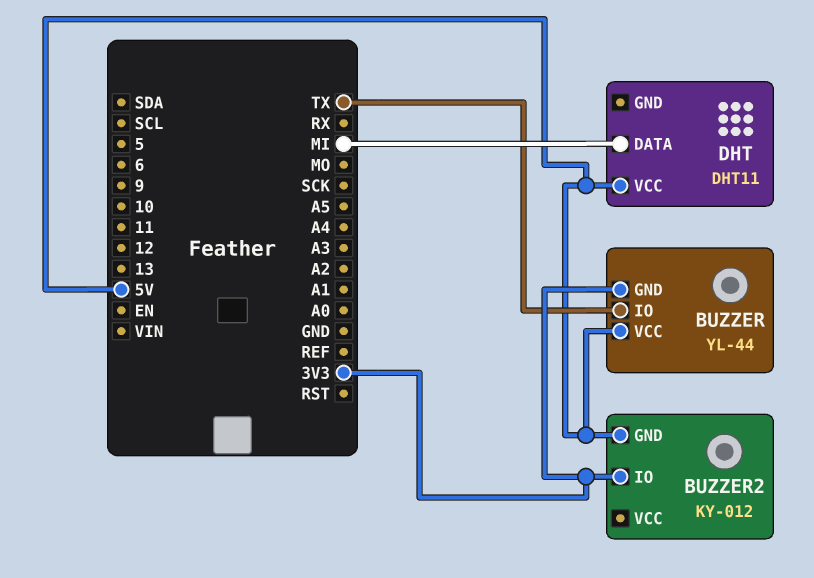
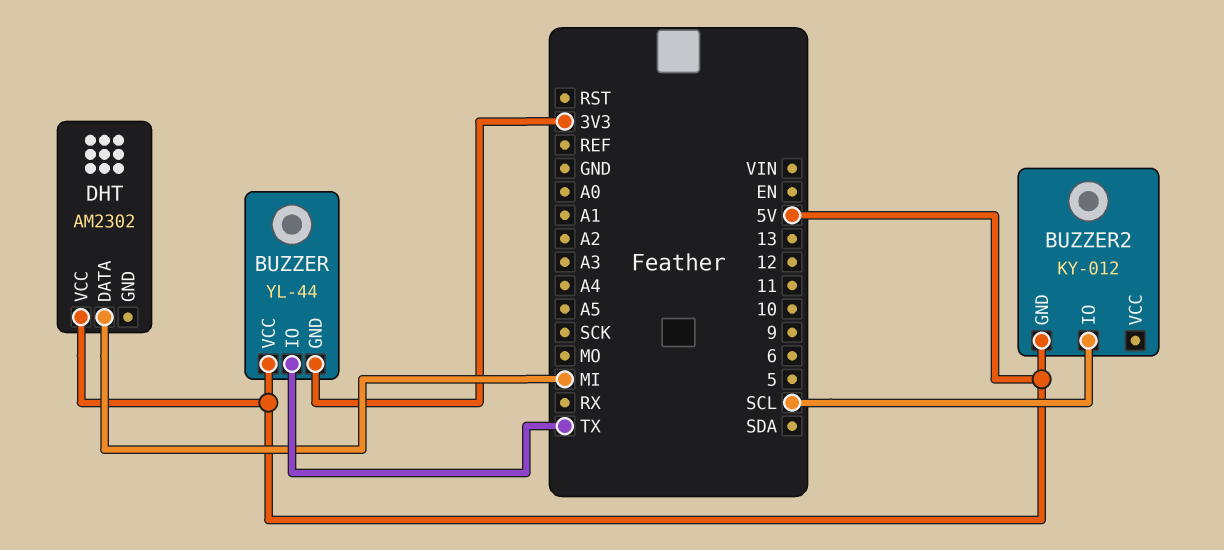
BUZZER2 pin IO: 3V3 -> SCL
DHT: DHT11 -> AM2302

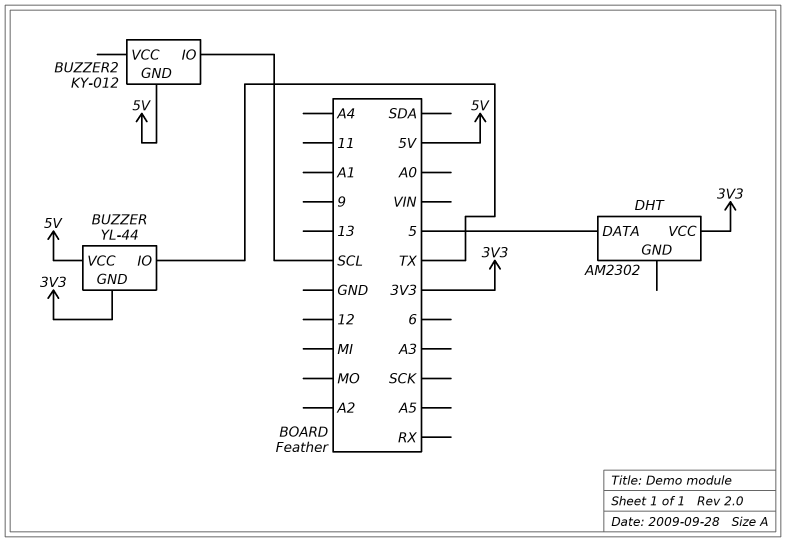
DHT pin DATA: MI -> 5
DHT pin VCC: 5V -> 3V3

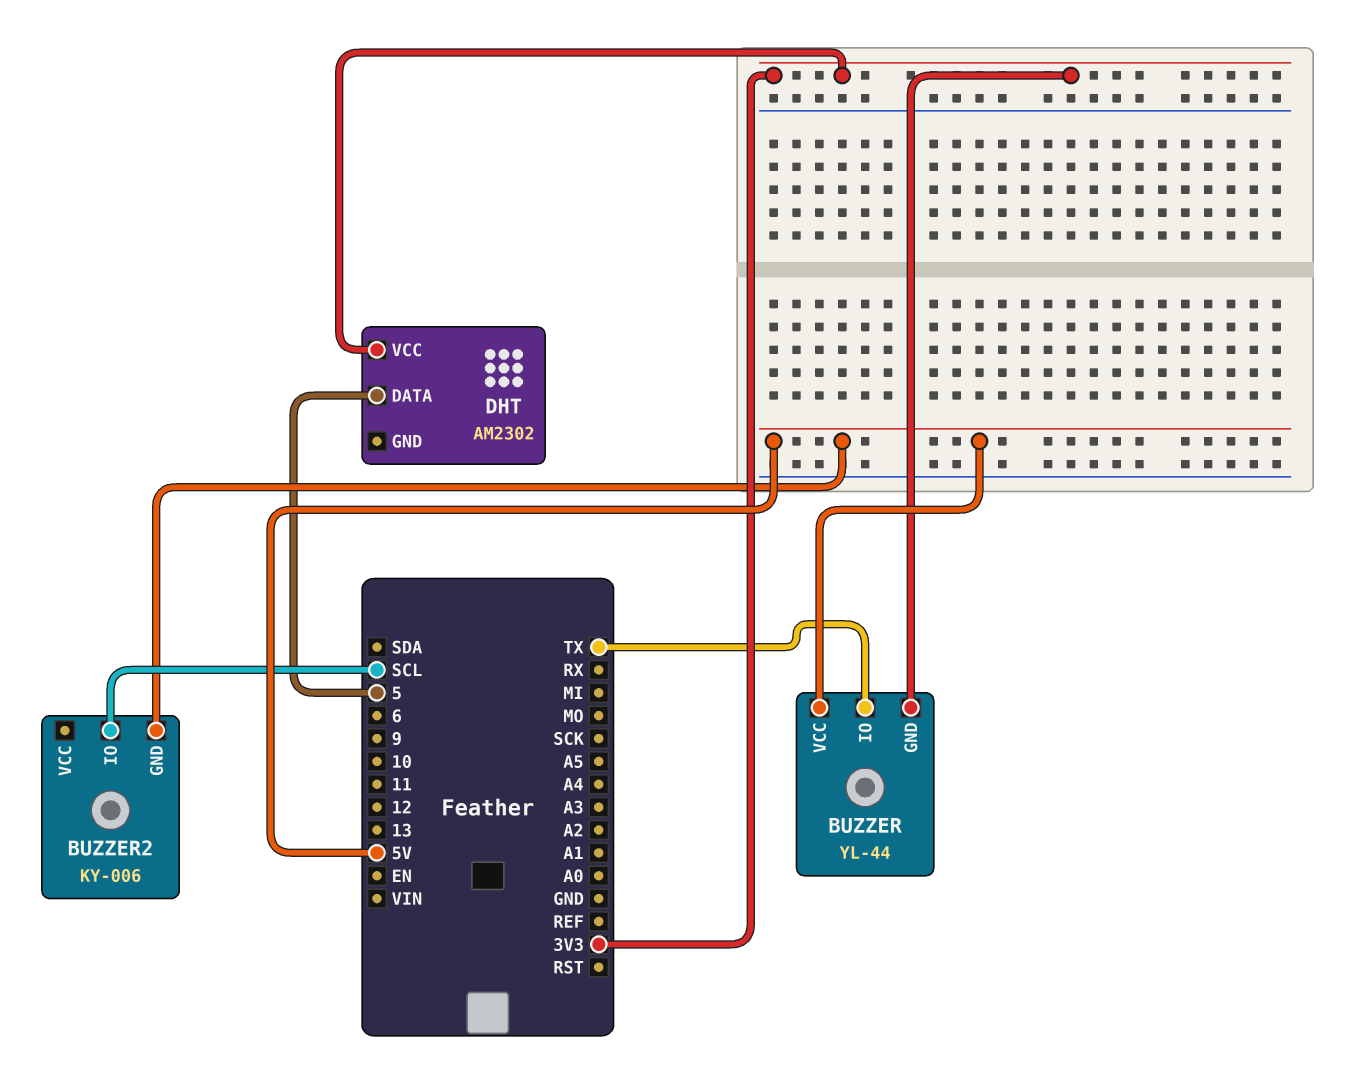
BUZZER2: KY-012 -> KY-006

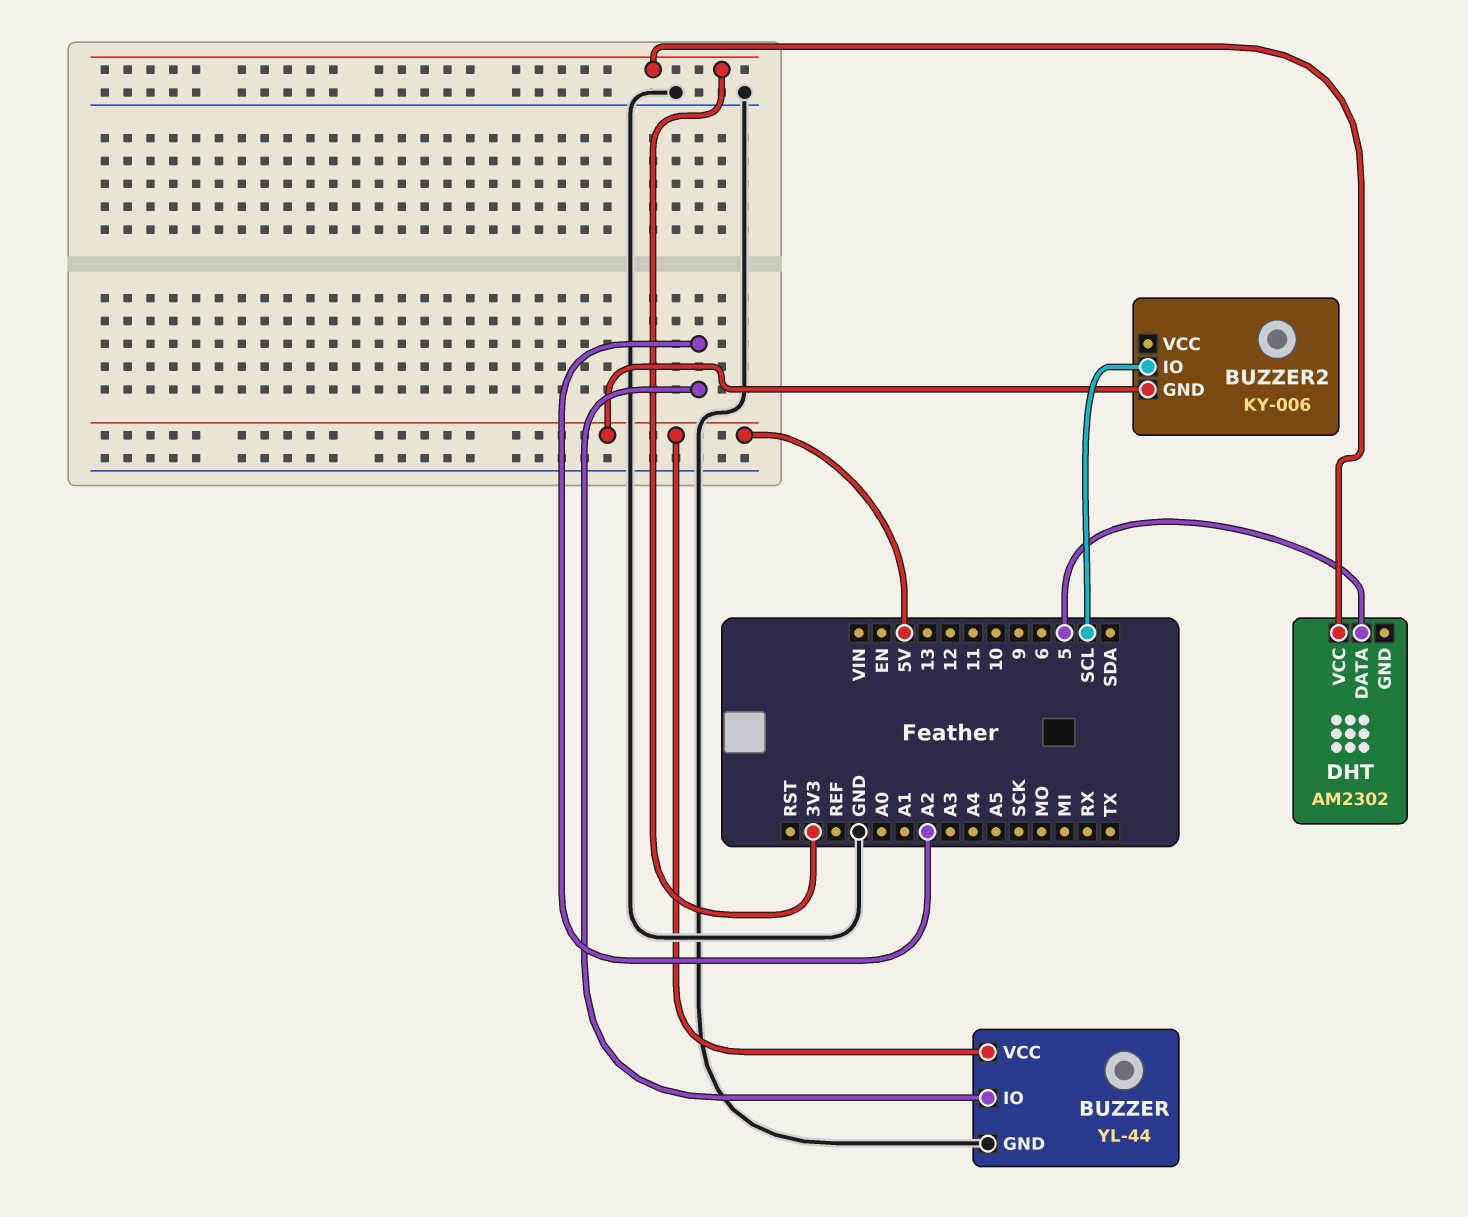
BUZZER pin GND: 3V3 -> GND
BUZZER pin IO: TX -> A2

